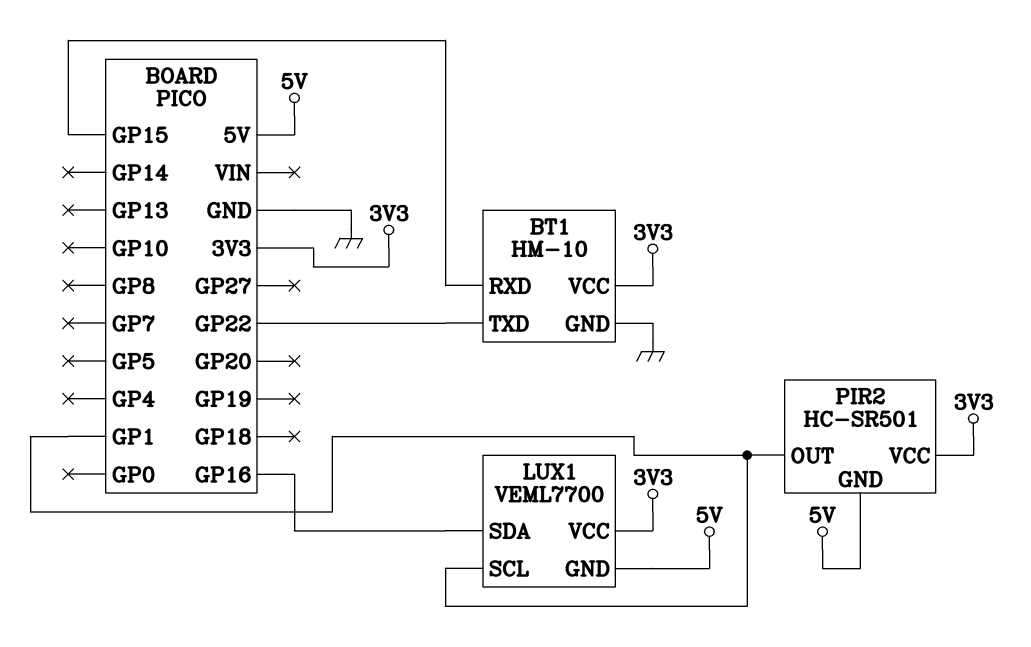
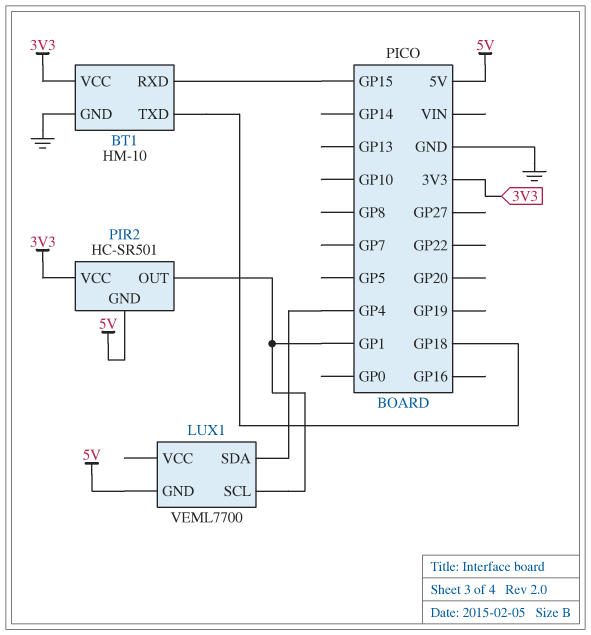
BT1 pin TXD: GP22 -> GP18
LUX1 pin SDA: GP16 -> GP4
LUX1 pin VCC: 3V3 -> none

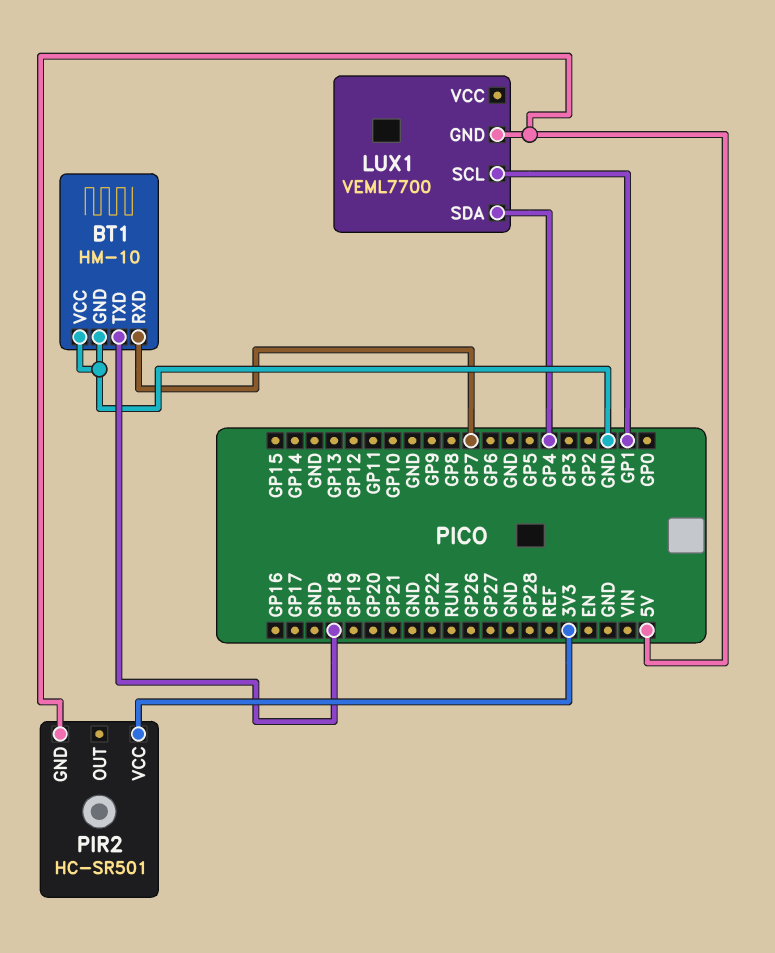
BT1 pin RXD: GP15 -> GP7
BT1 pin VCC: 3V3 -> GND
PIR2 pin OUT: GP1 -> none

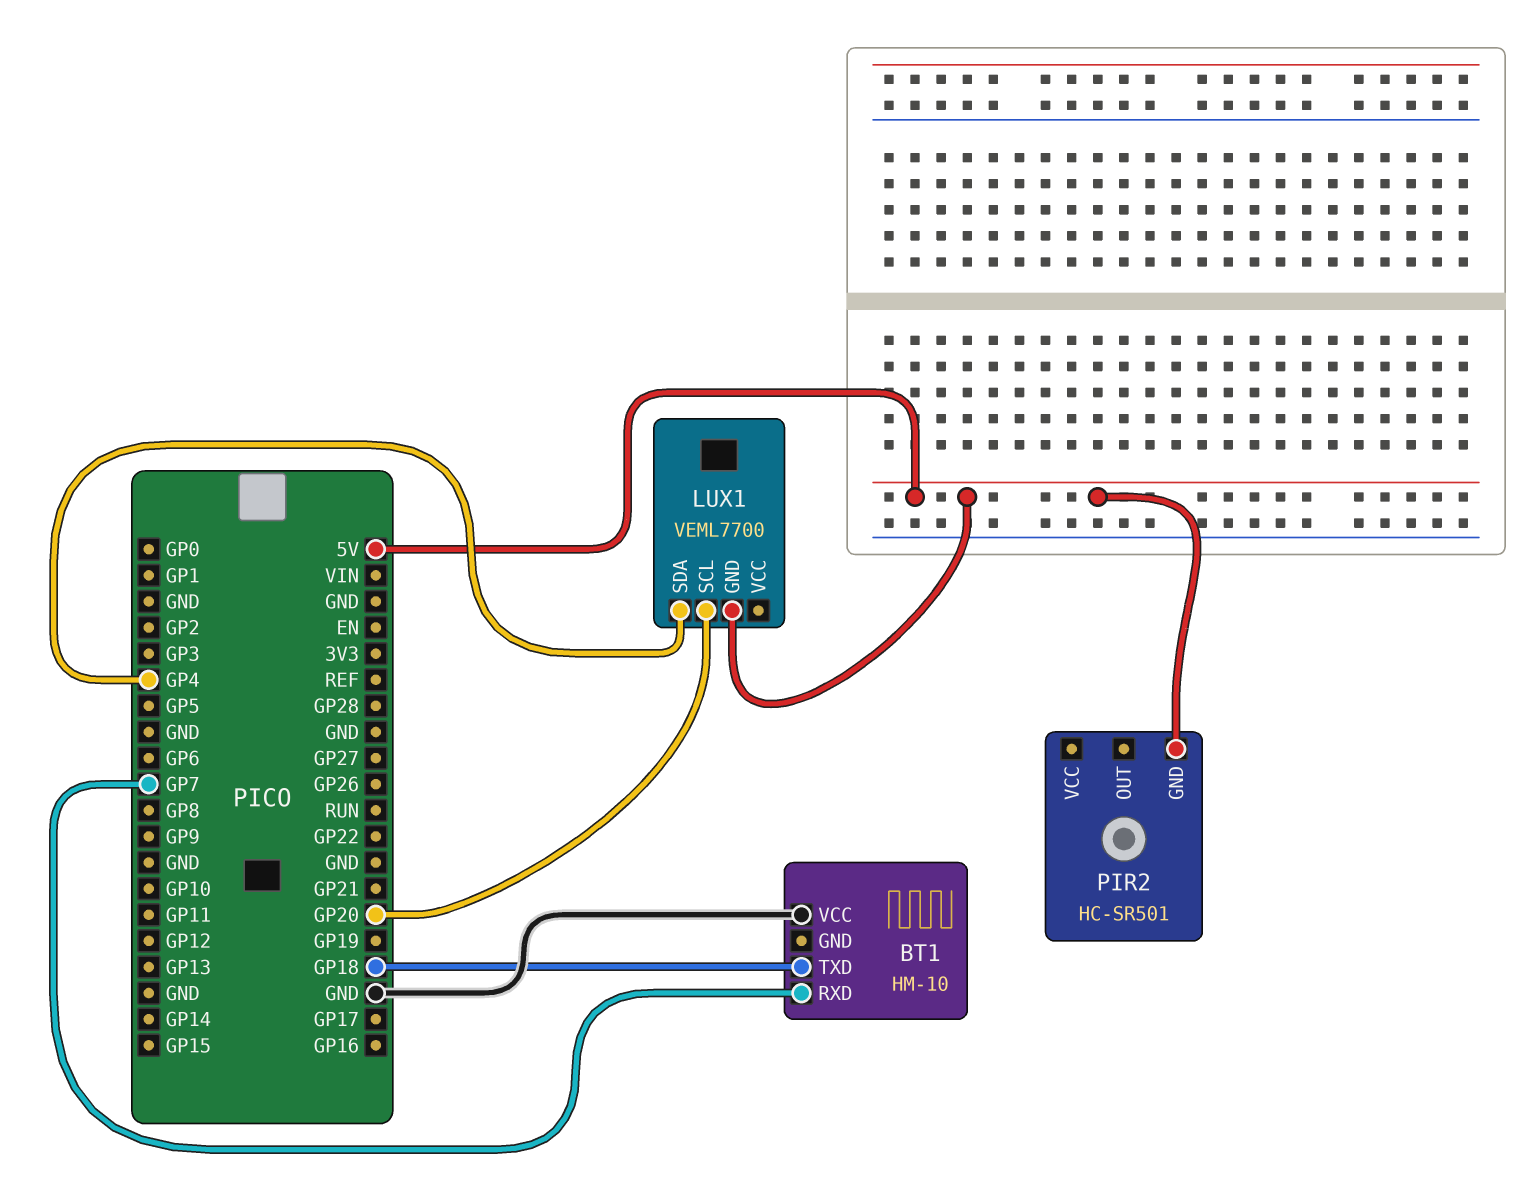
BT1 pin GND: GND -> none
LUX1 pin SCL: GP1 -> GP20
PIR2 pin VCC: 3V3 -> none

